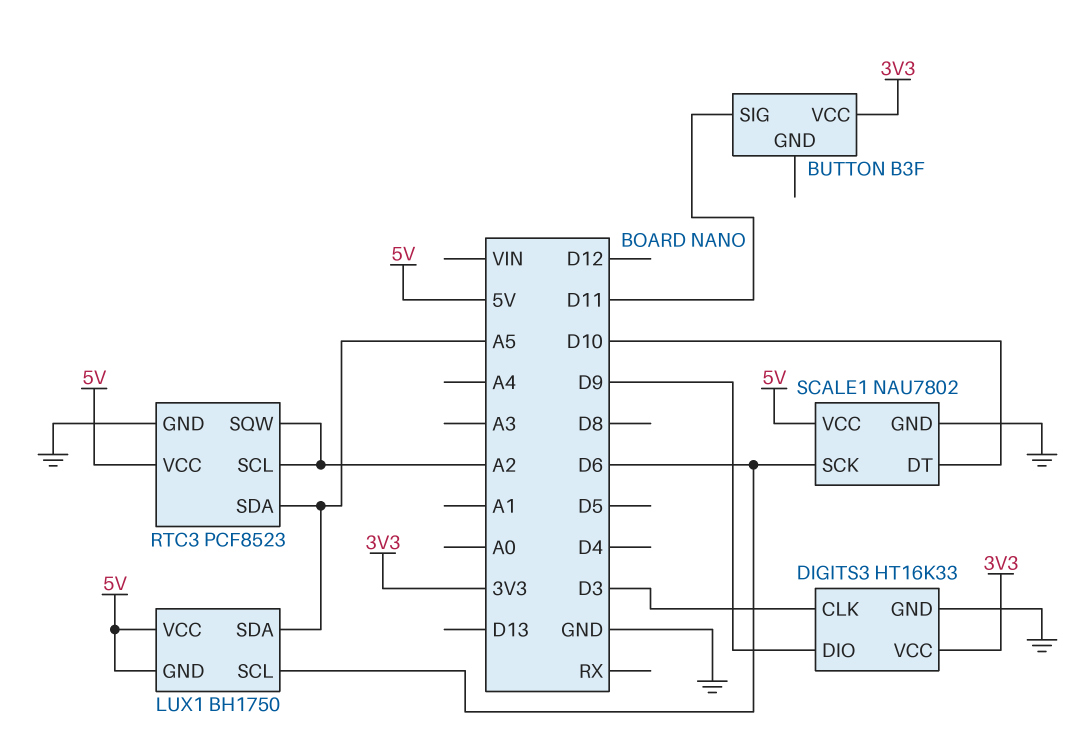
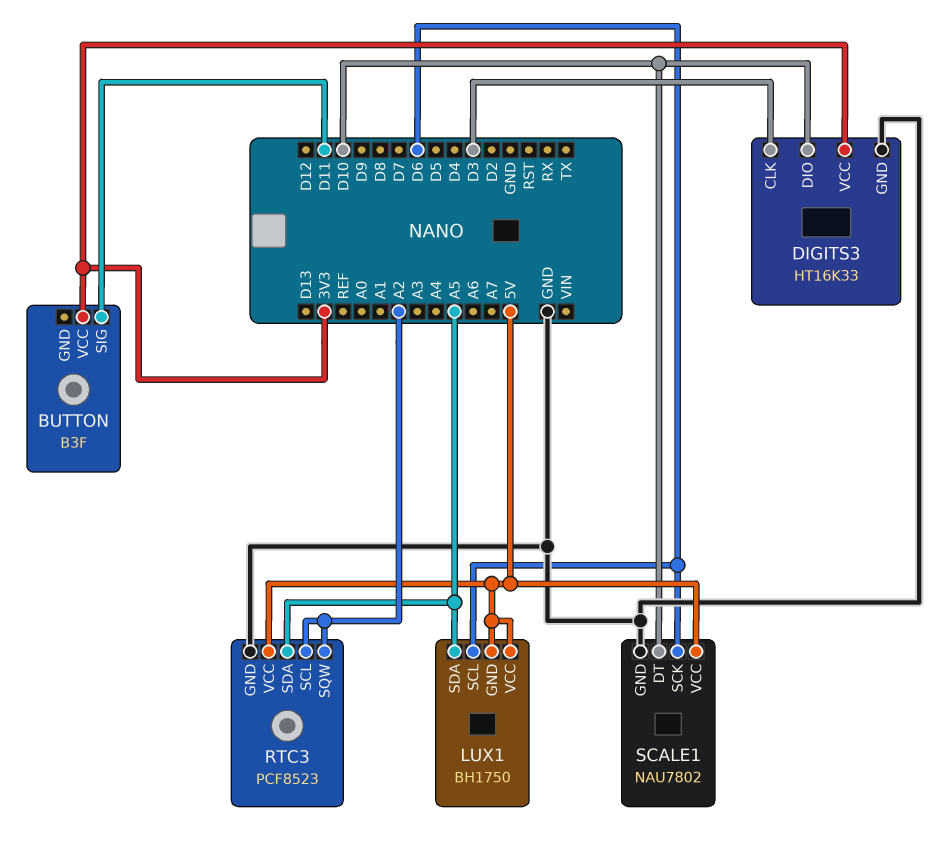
DIGITS3 pin DIO: D9 -> D10

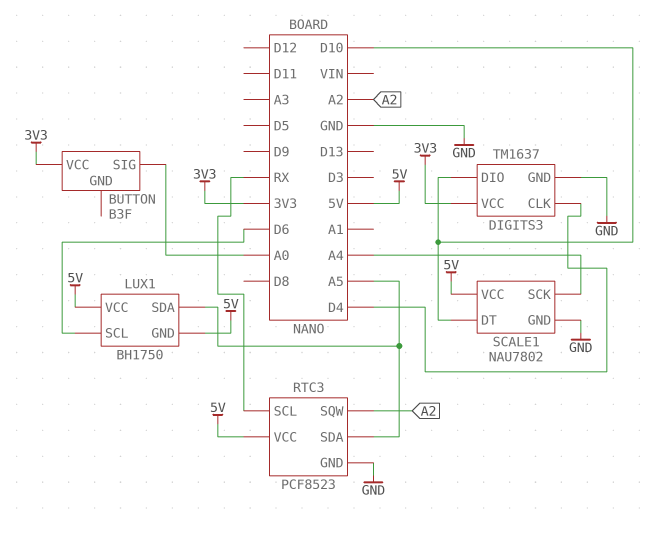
BUTTON pin SIG: D11 -> A0
DIGITS3: HT16K33 -> TM1637
DIGITS3 pin CLK: D3 -> D4
RTC3 pin SCL: A2 -> RX
SCALE1 pin SCK: D6 -> A4

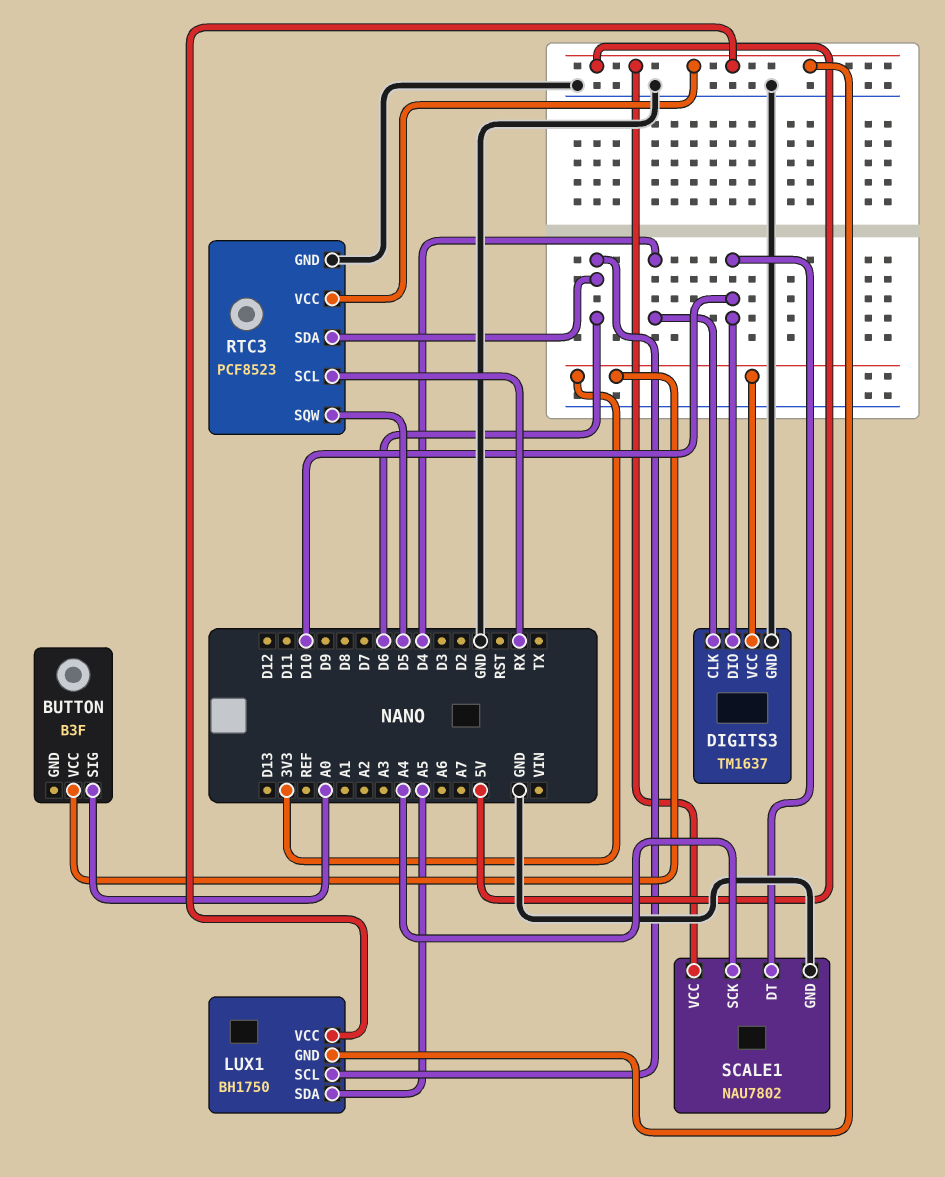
RTC3 pin SDA: A5 -> D6
RTC3 pin SQW: A2 -> D5

